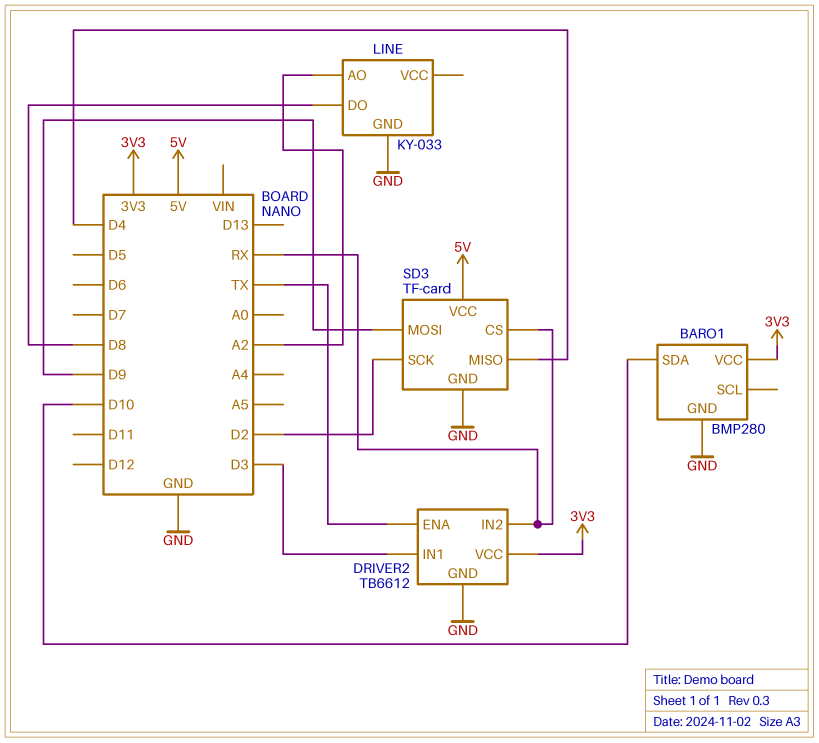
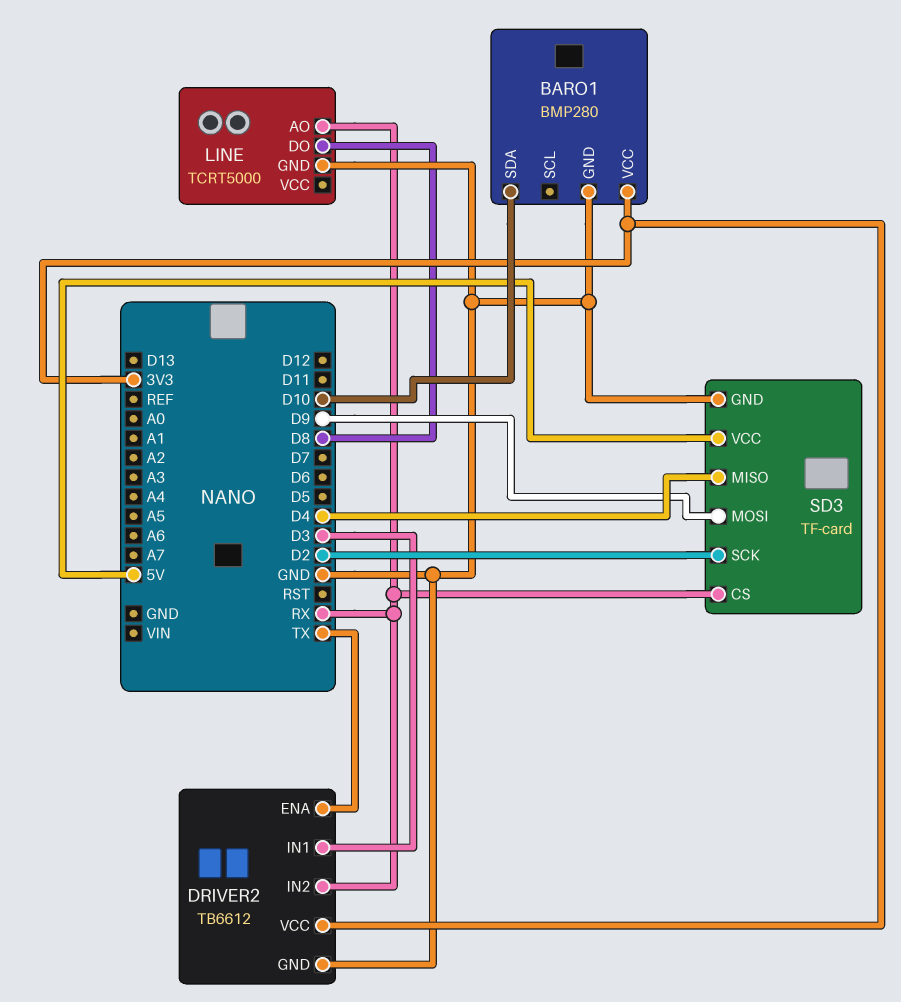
LINE: KY-033 -> TCRT5000
LINE pin AO: A2 -> RX

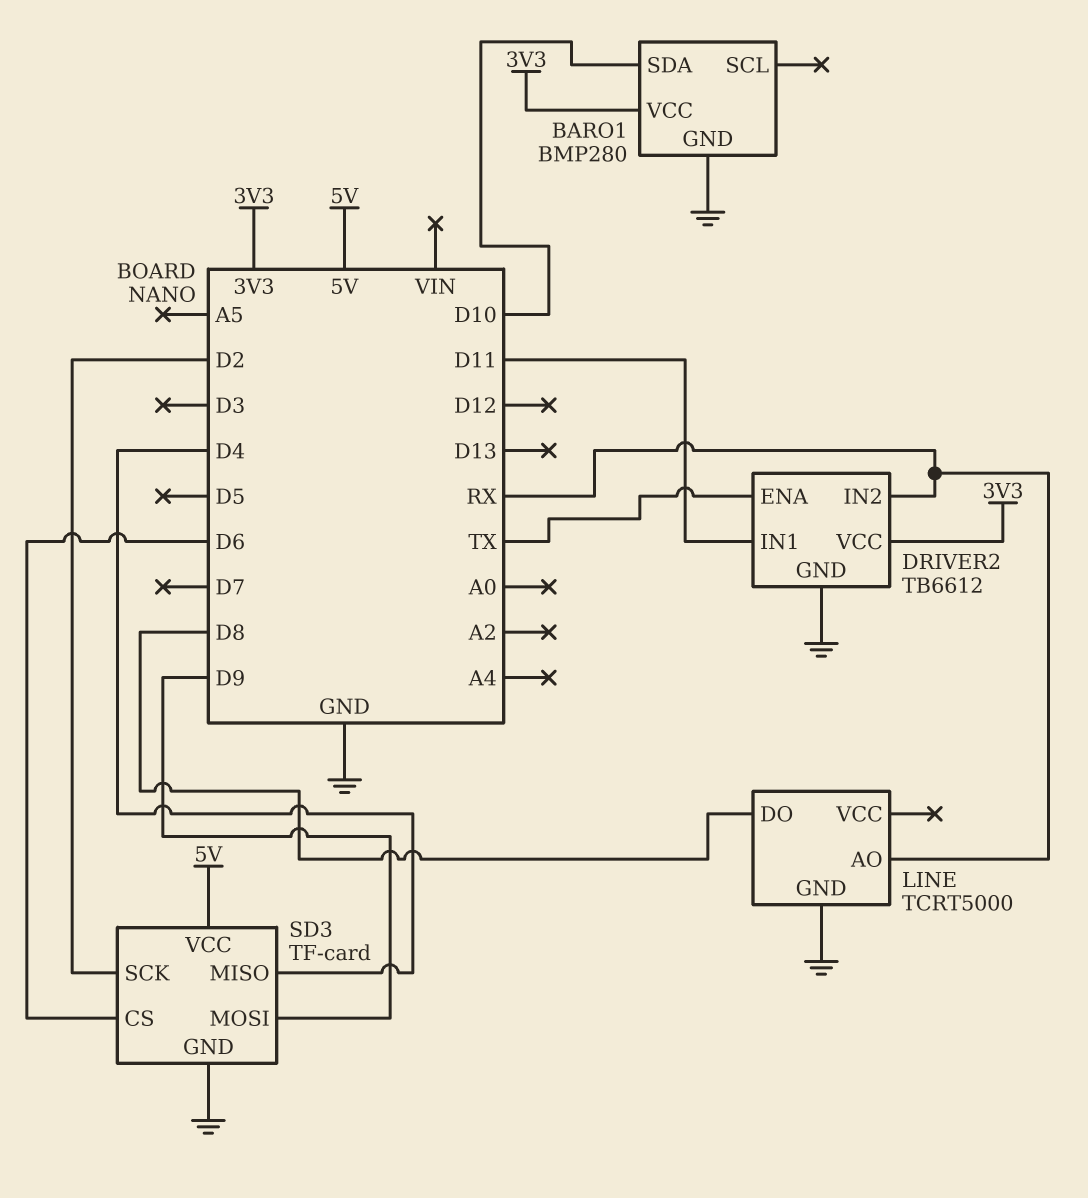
DRIVER2 pin IN1: D3 -> D11
SD3 pin CS: RX -> D6

